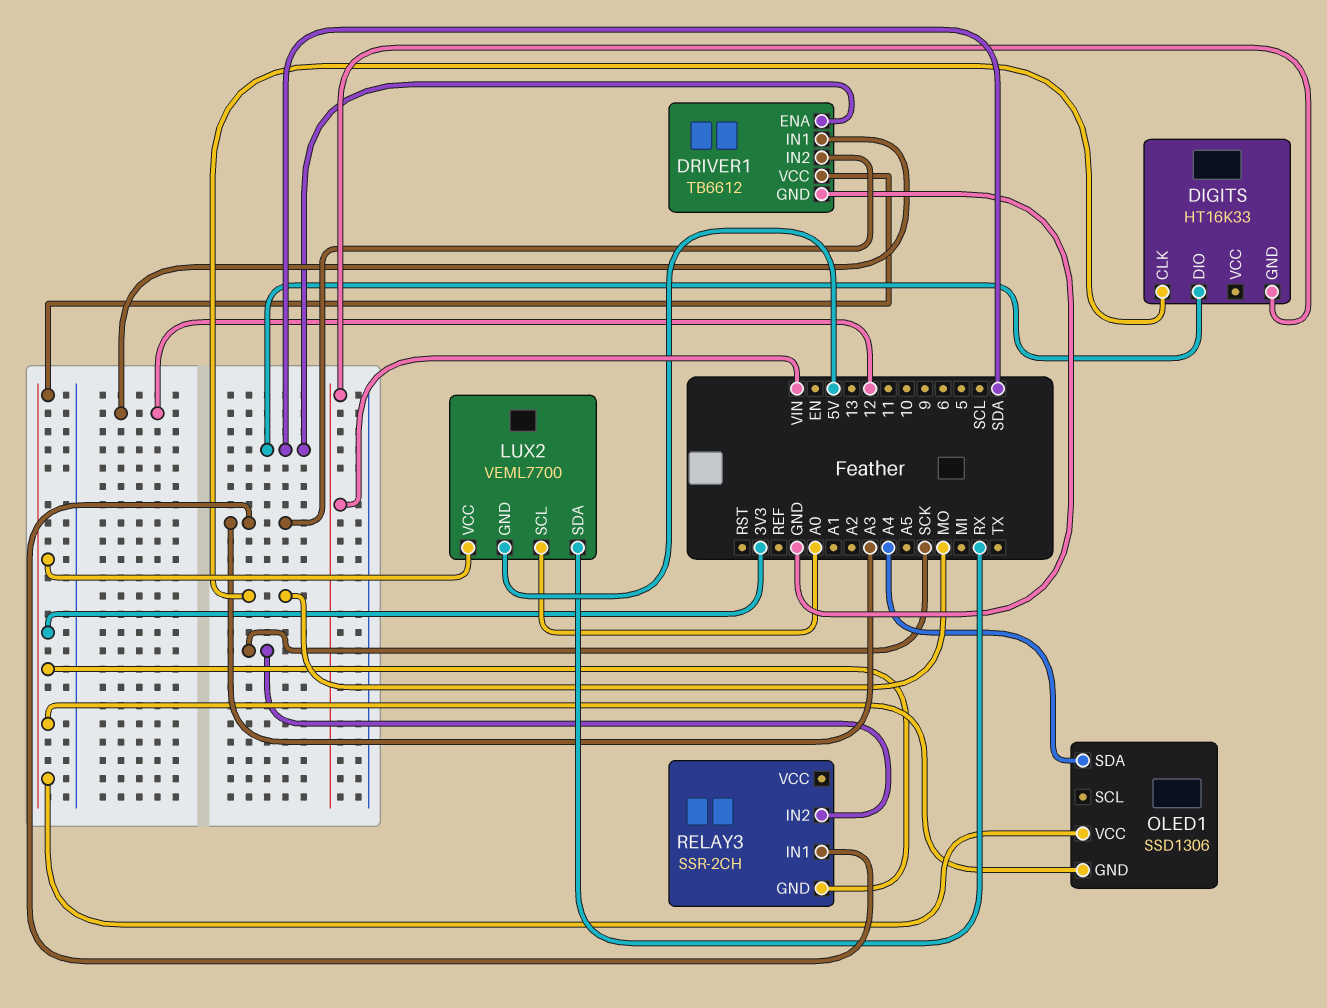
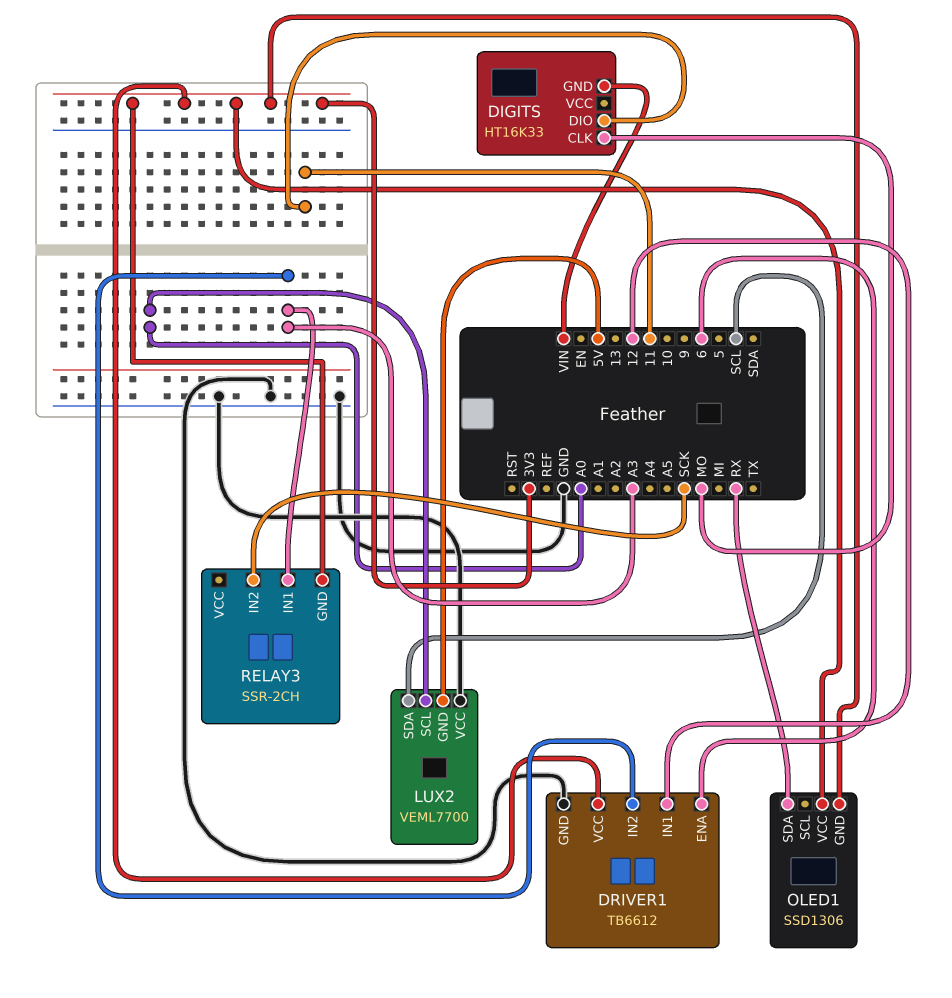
DIGITS pin DIO: SDA -> 11
DRIVER1 pin ENA: SDA -> 6
LUX2 pin SDA: RX -> SCL
LUX2 pin VCC: 3V3 -> GND
OLED1 pin SDA: A4 -> RX

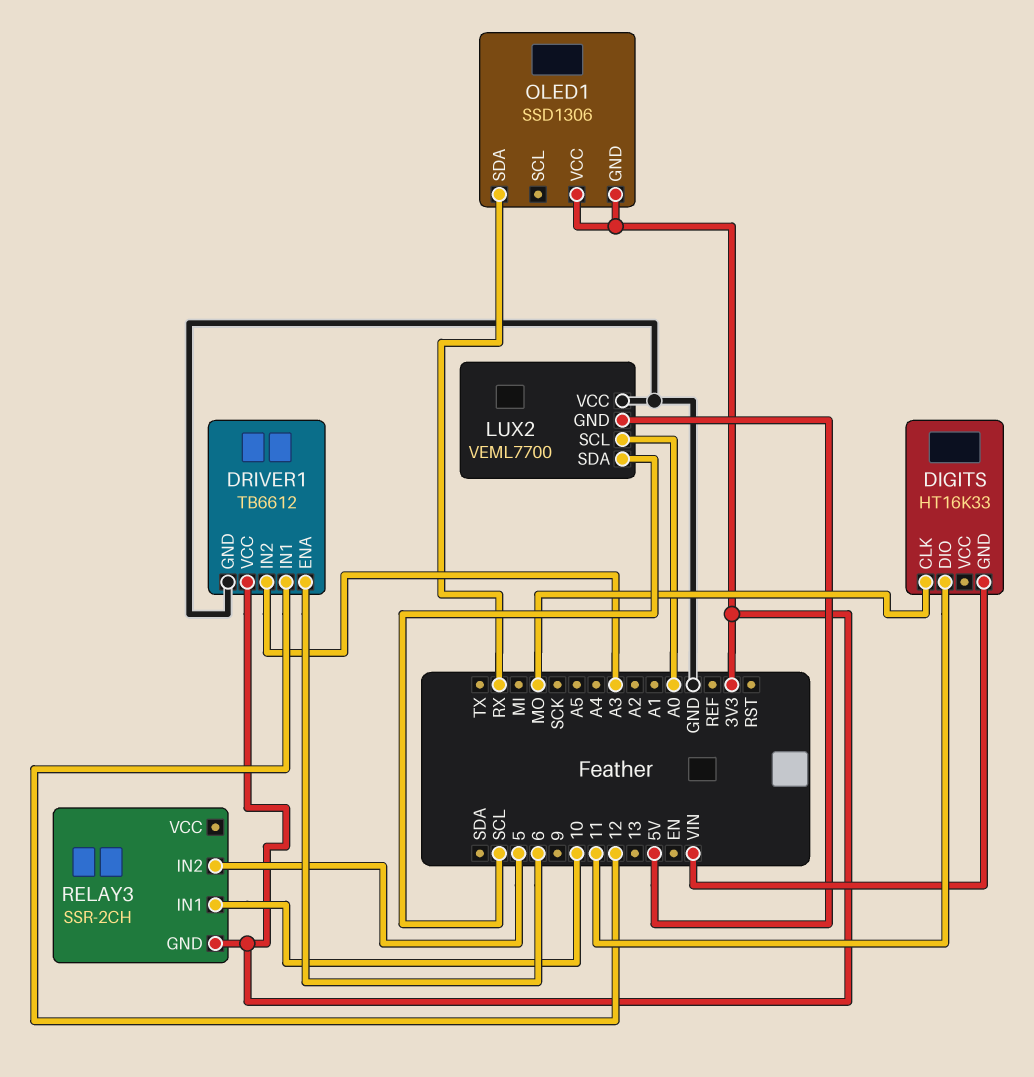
RELAY3 pin IN1: A3 -> 10
RELAY3 pin IN2: SCK -> 5

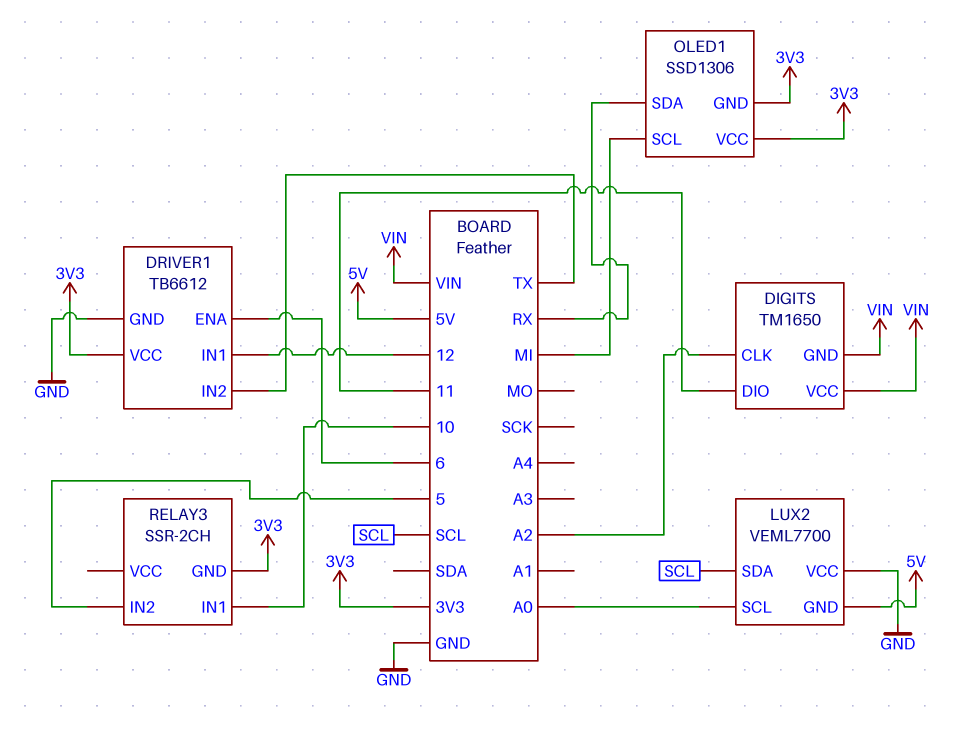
DIGITS: HT16K33 -> TM1650
DIGITS pin CLK: MO -> A2
DIGITS pin VCC: none -> VIN
DRIVER1 pin IN2: A3 -> TX
OLED1 pin SCL: none -> MI

